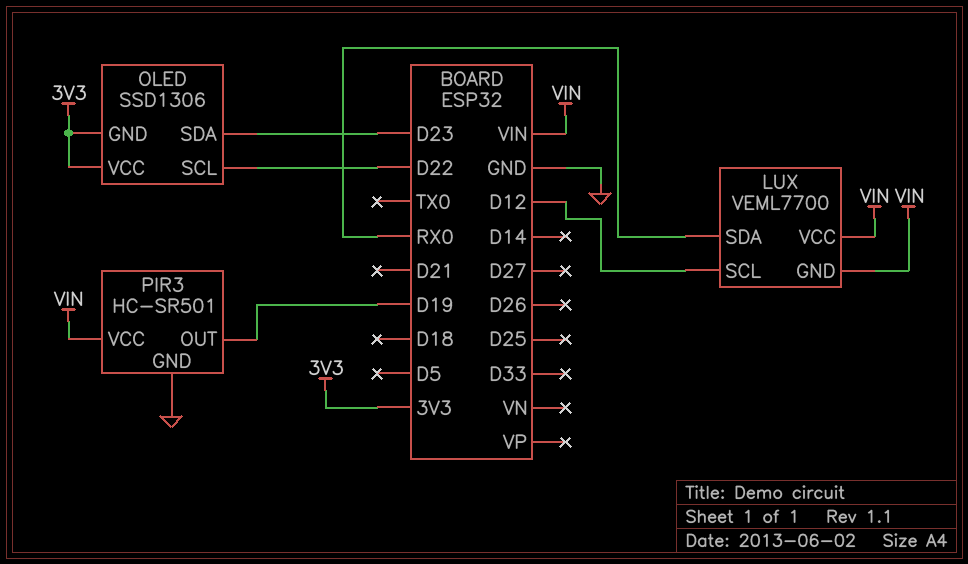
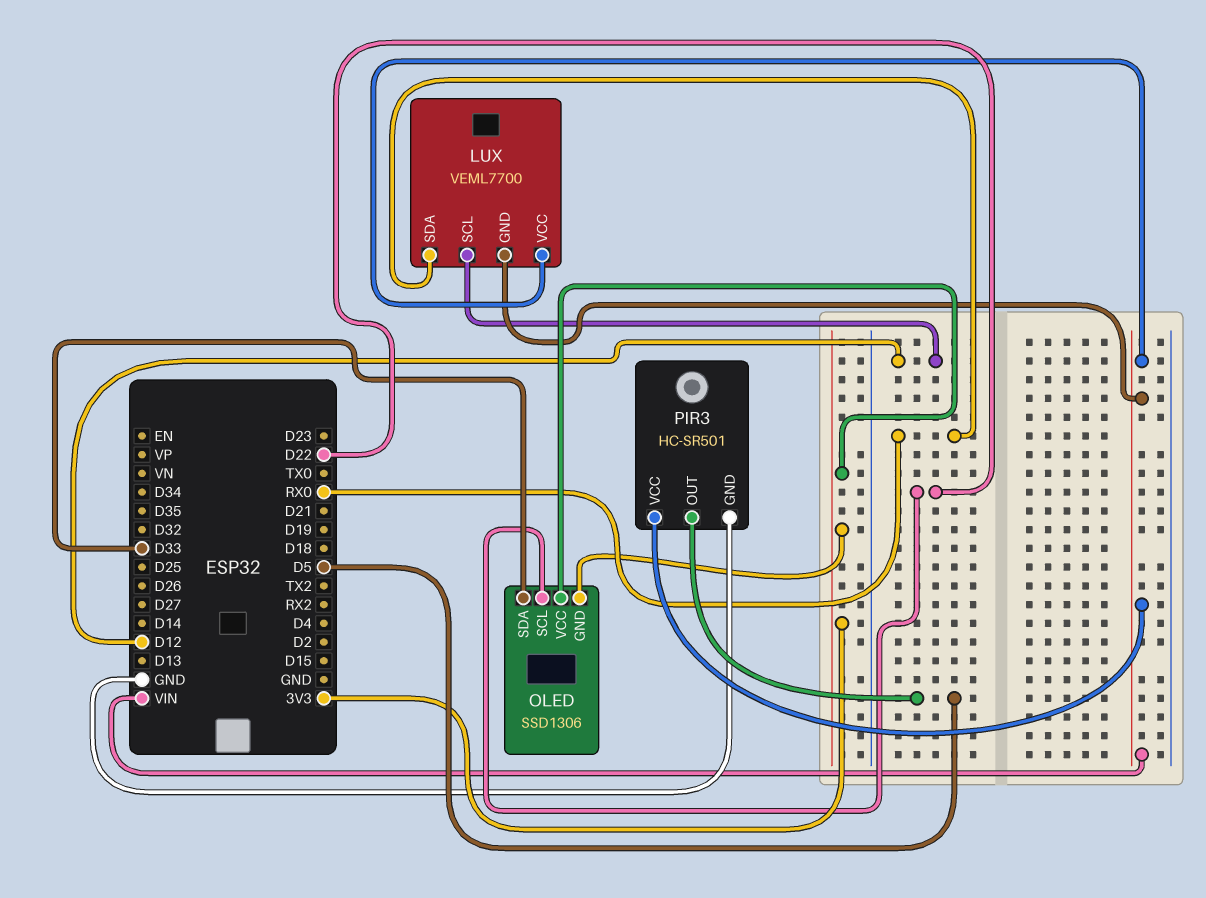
OLED pin SDA: D23 -> D33
PIR3 pin OUT: D19 -> D5

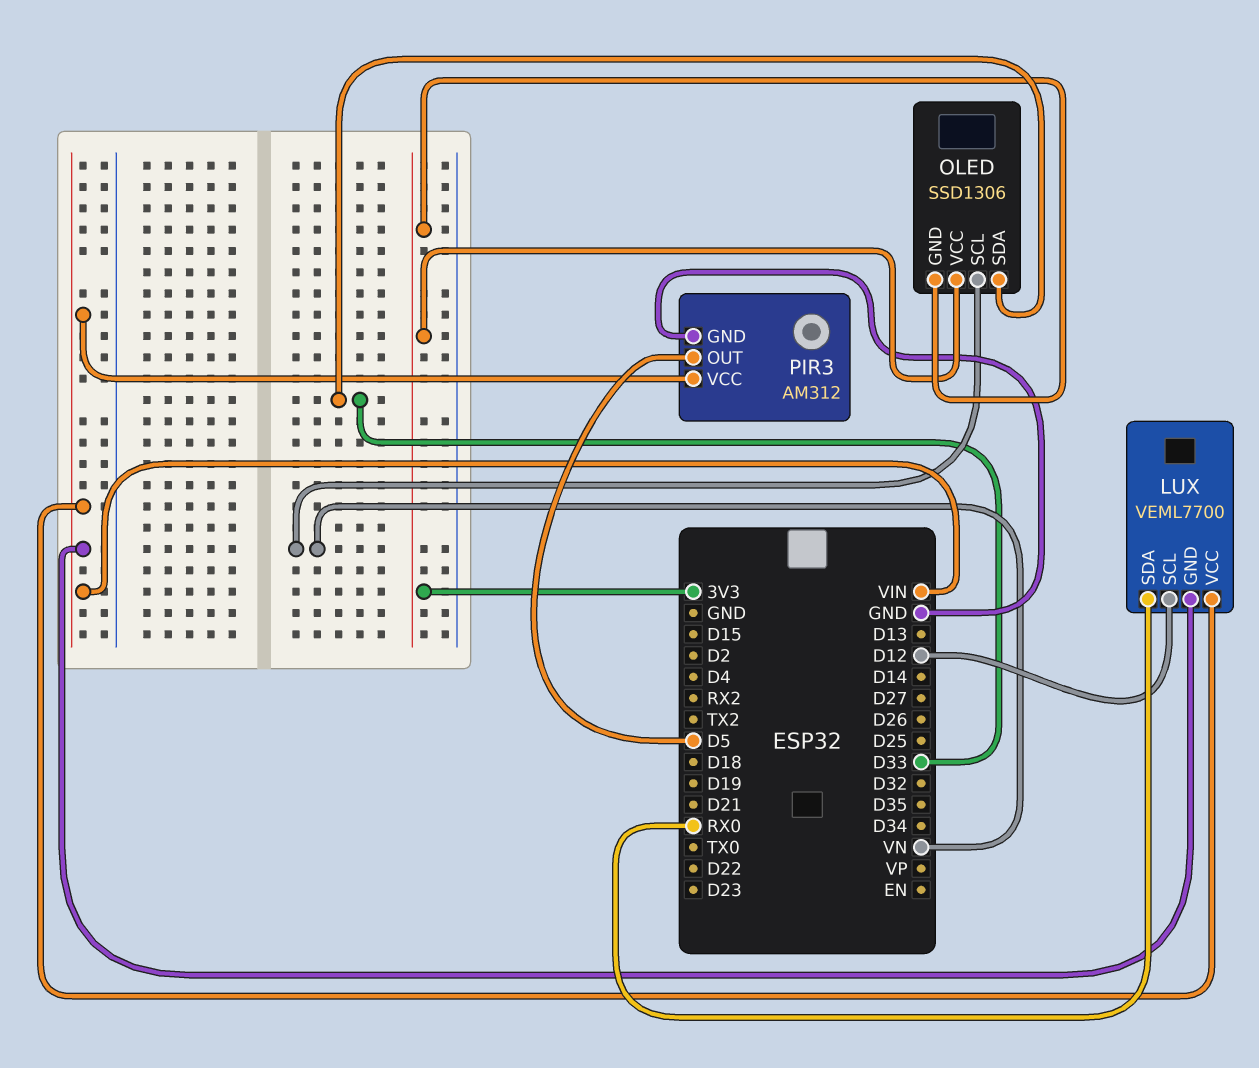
OLED pin SCL: D22 -> VN
PIR3: HC-SR501 -> AM312

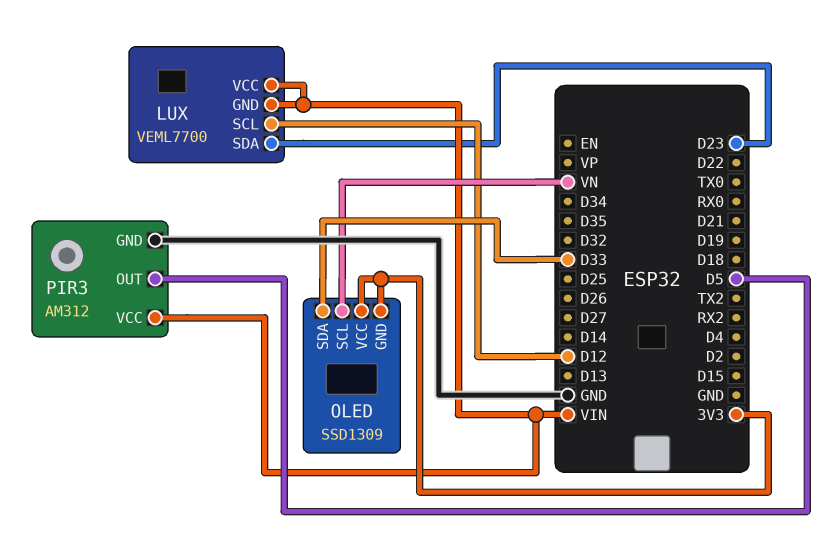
LUX pin SDA: RX0 -> D23
OLED: SSD1306 -> SSD1309

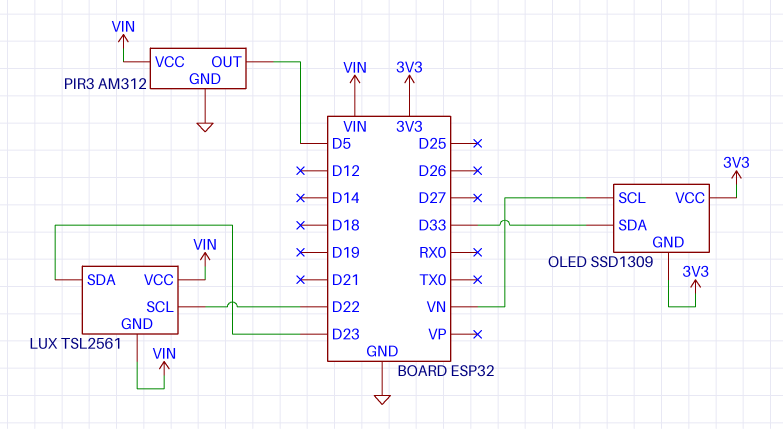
LUX: VEML7700 -> TSL2561
LUX pin SCL: D12 -> D22

